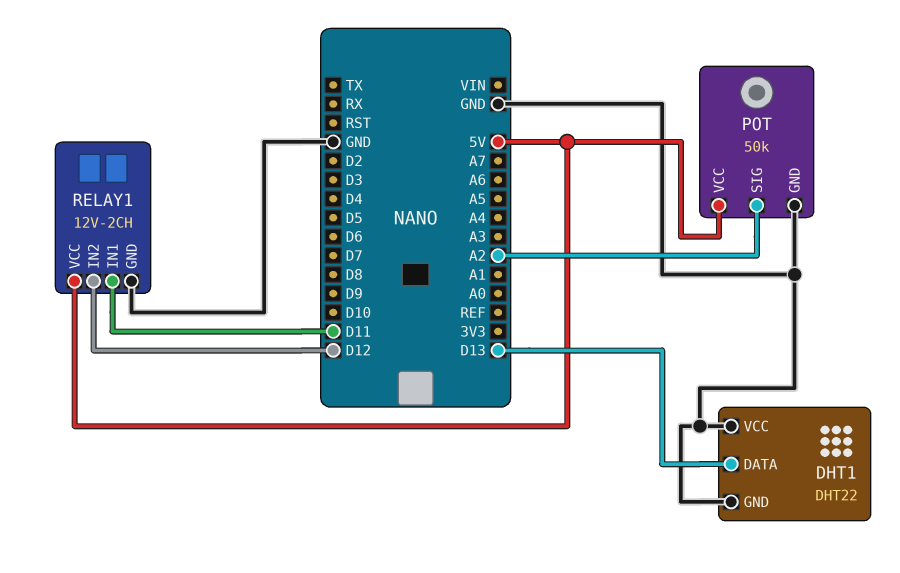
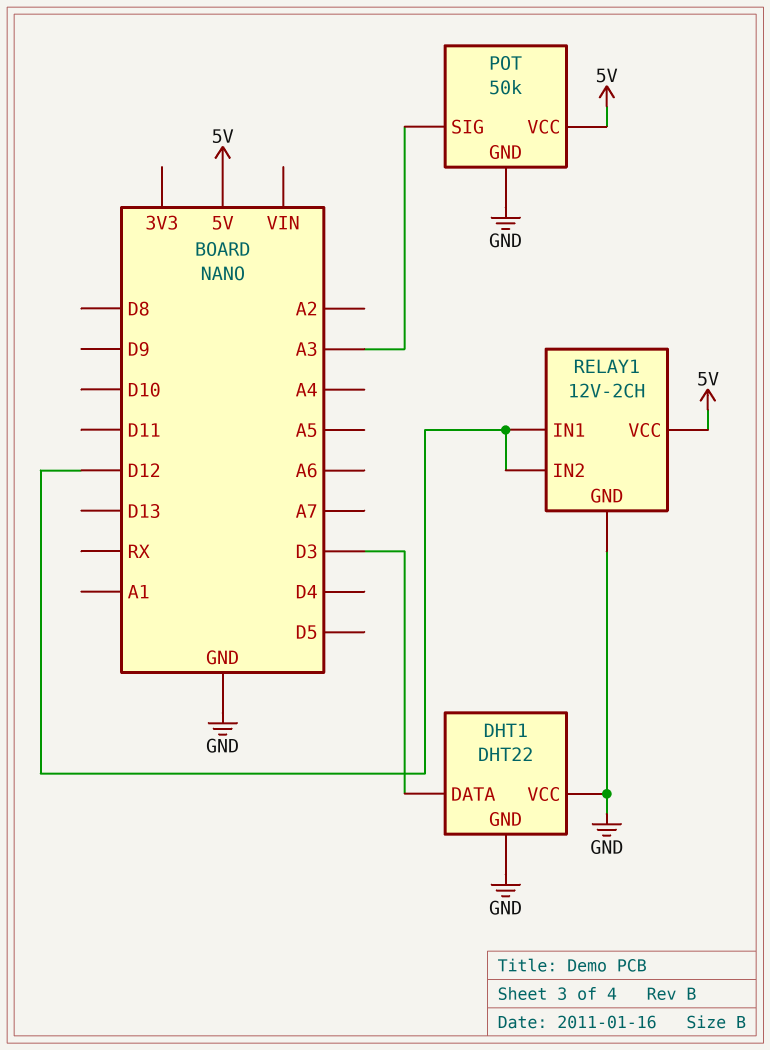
DHT1 pin DATA: D13 -> D3
POT pin SIG: A2 -> A3
RELAY1 pin IN1: D11 -> D12

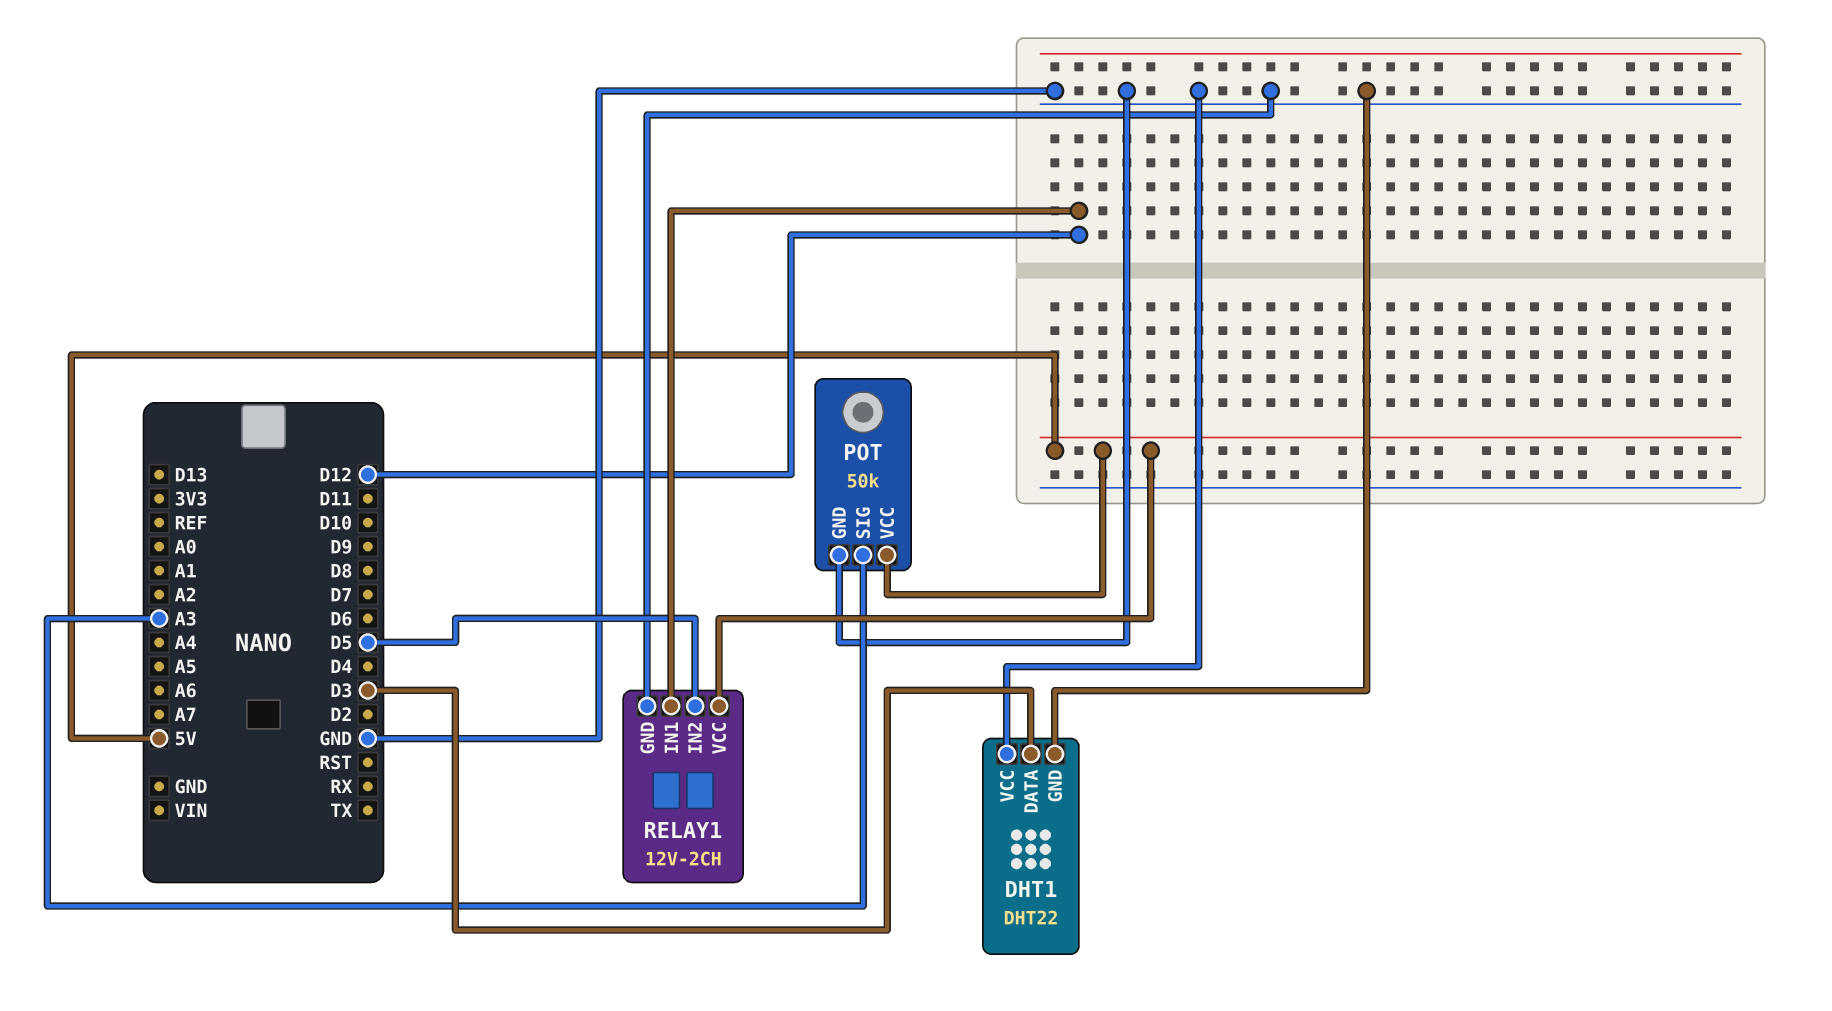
RELAY1 pin IN2: D12 -> D5

